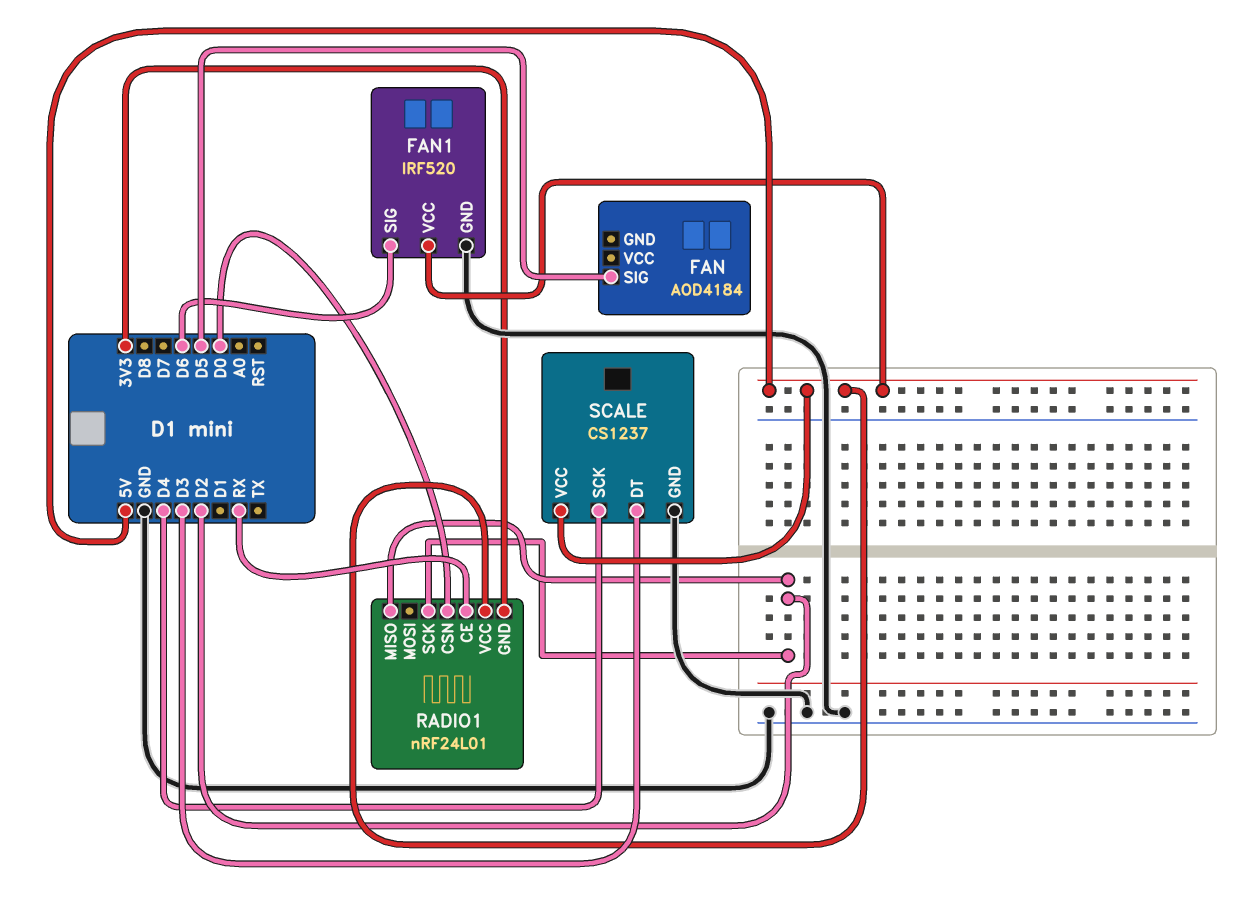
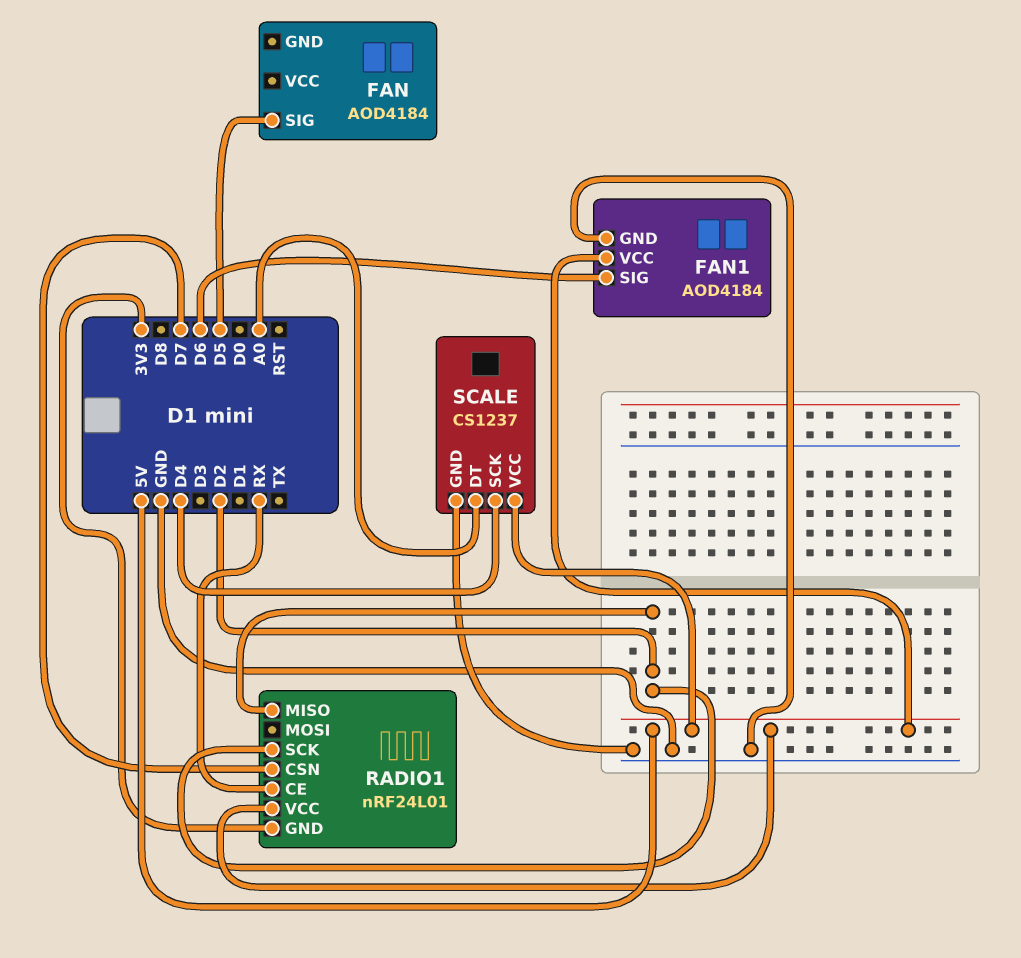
FAN1: IRF520 -> AOD4184
RADIO1 pin CSN: D0 -> D7
SCALE pin DT: D3 -> A0

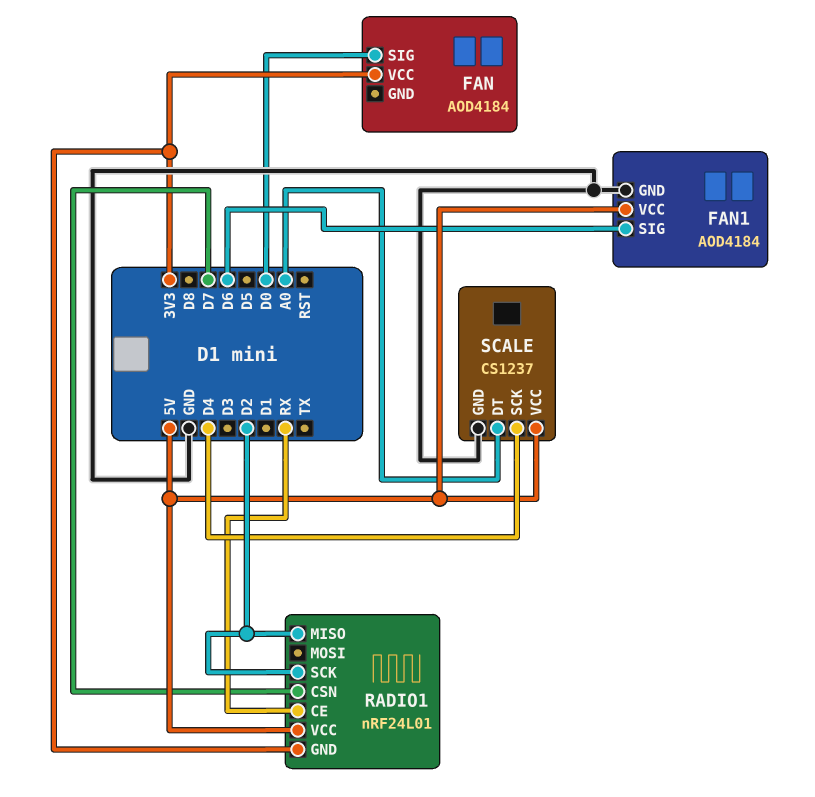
FAN pin SIG: D5 -> D0
FAN pin VCC: none -> 3V3

